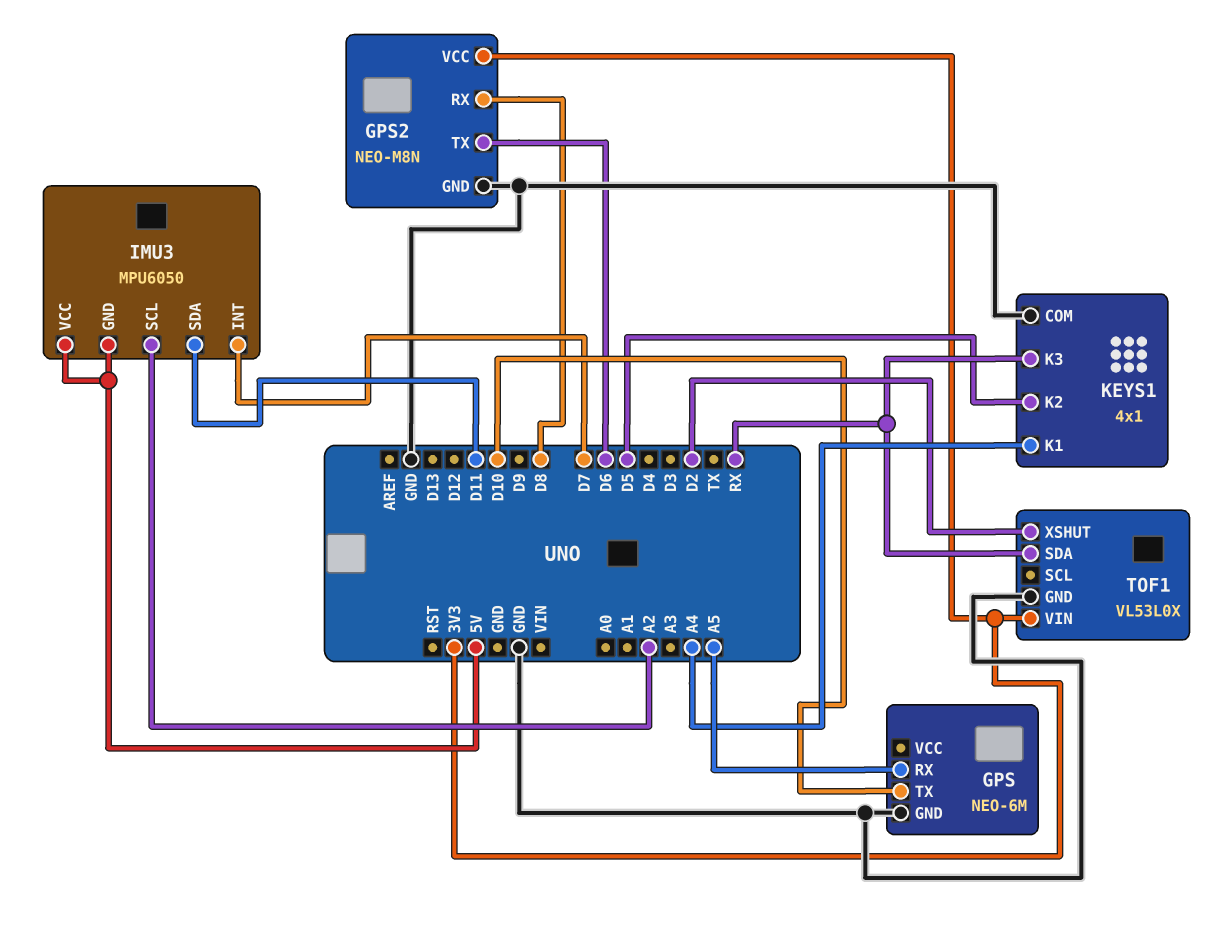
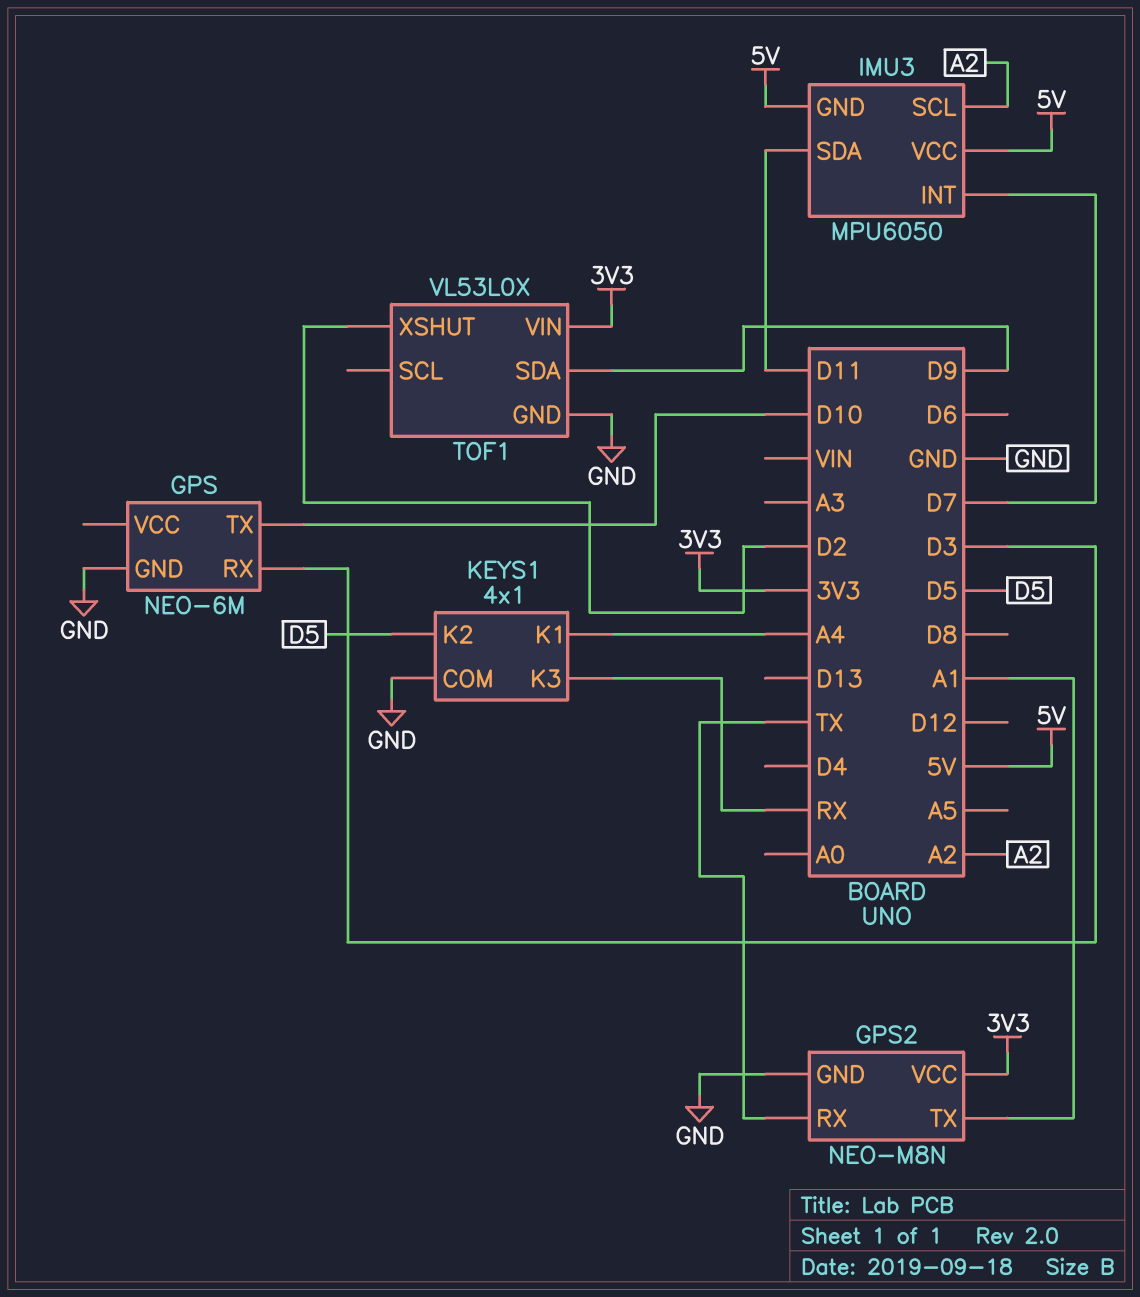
GPS pin RX: A5 -> D3
GPS2 pin RX: D8 -> TX
GPS2 pin TX: D6 -> A1
TOF1 pin SDA: RX -> D9

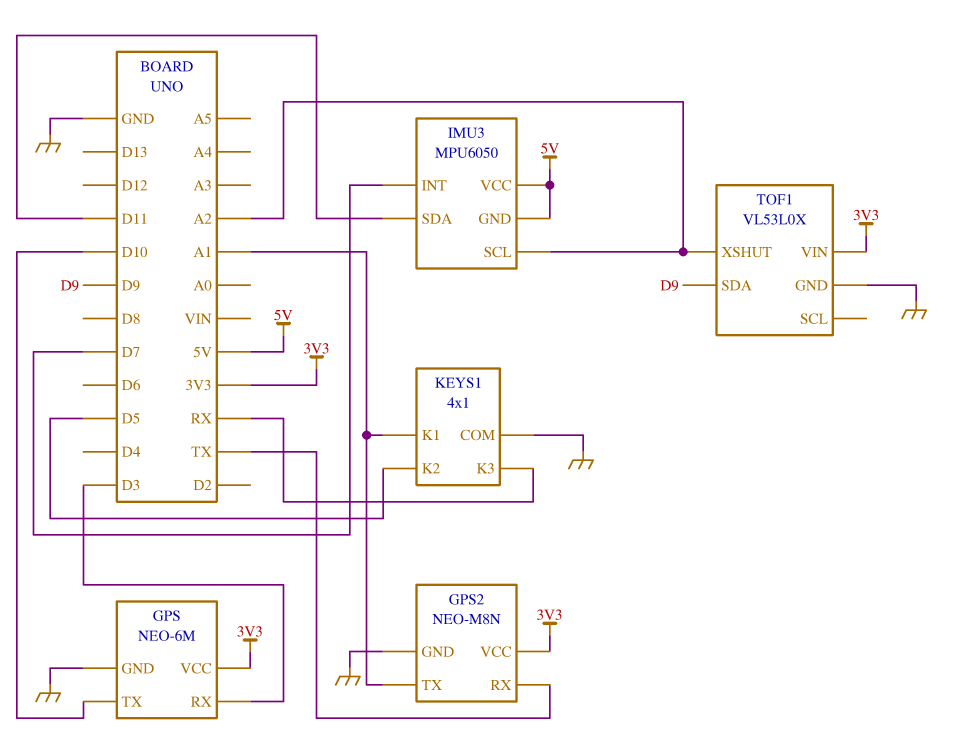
GPS pin VCC: none -> 3V3
KEYS1 pin K1: A4 -> A1
TOF1 pin XSHUT: D2 -> A2

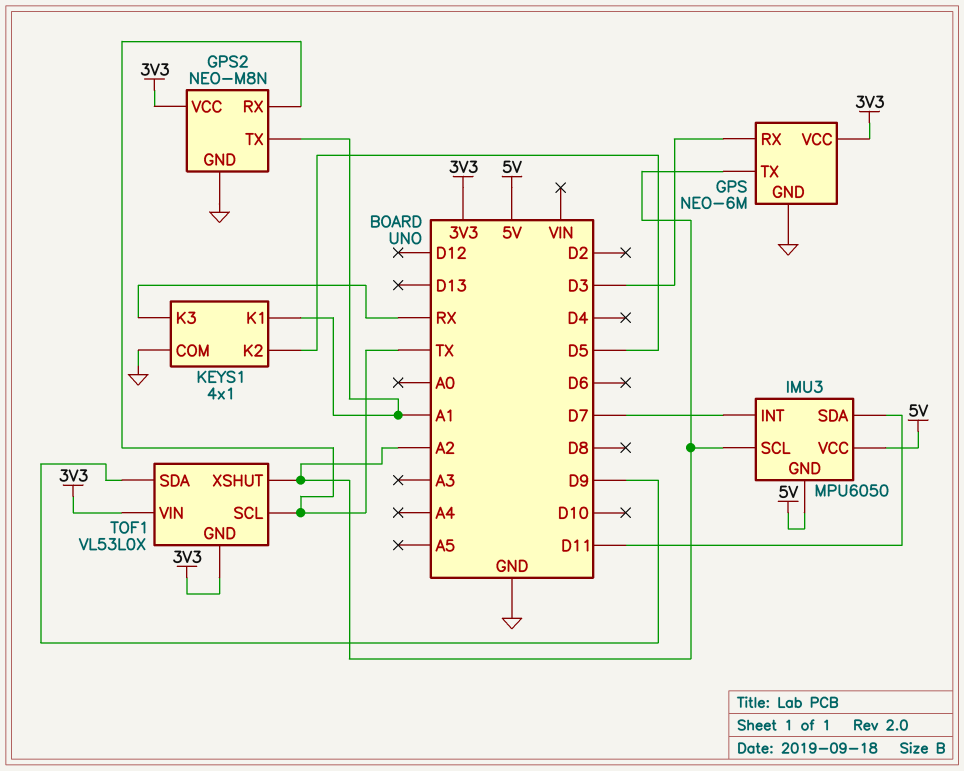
GPS pin TX: D10 -> A2
TOF1 pin GND: GND -> 3V3
TOF1 pin SCL: none -> TX

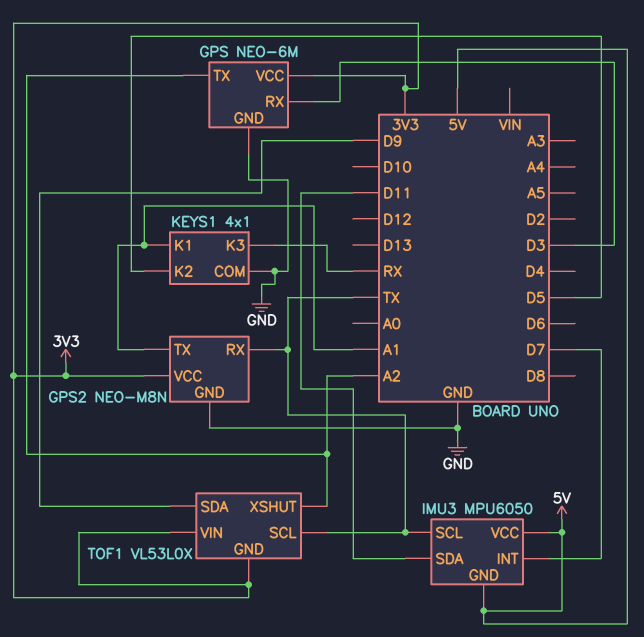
IMU3 pin SCL: A2 -> TX

